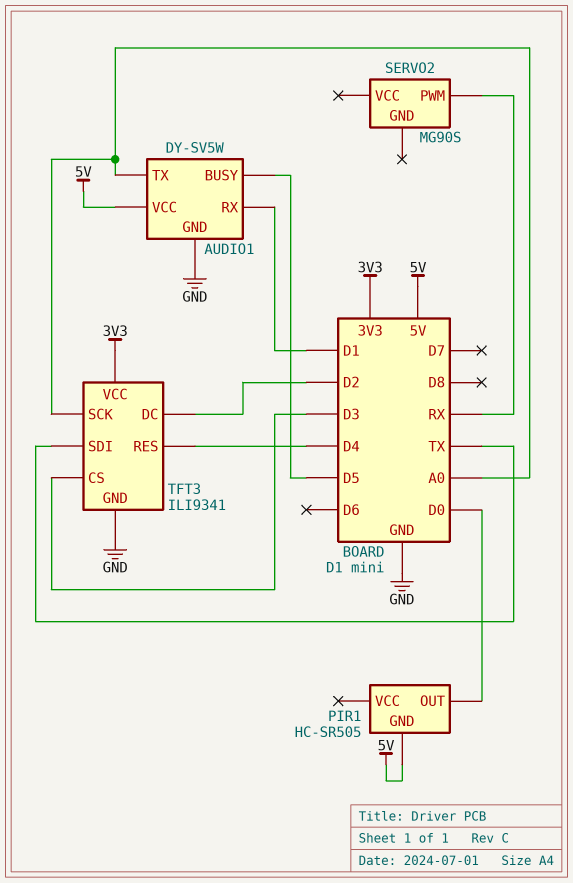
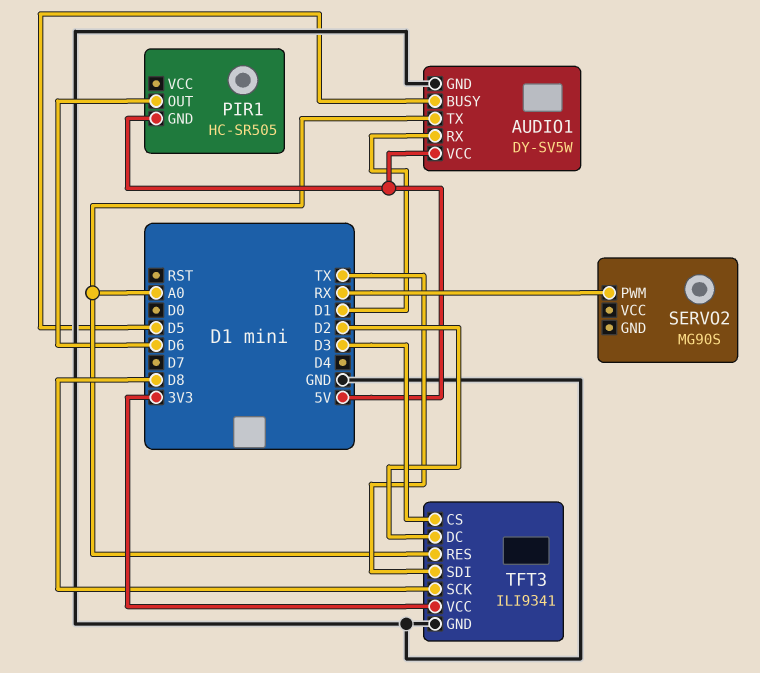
PIR1 pin OUT: D0 -> D6
TFT3 pin RES: D4 -> A0
TFT3 pin SCK: A0 -> D8

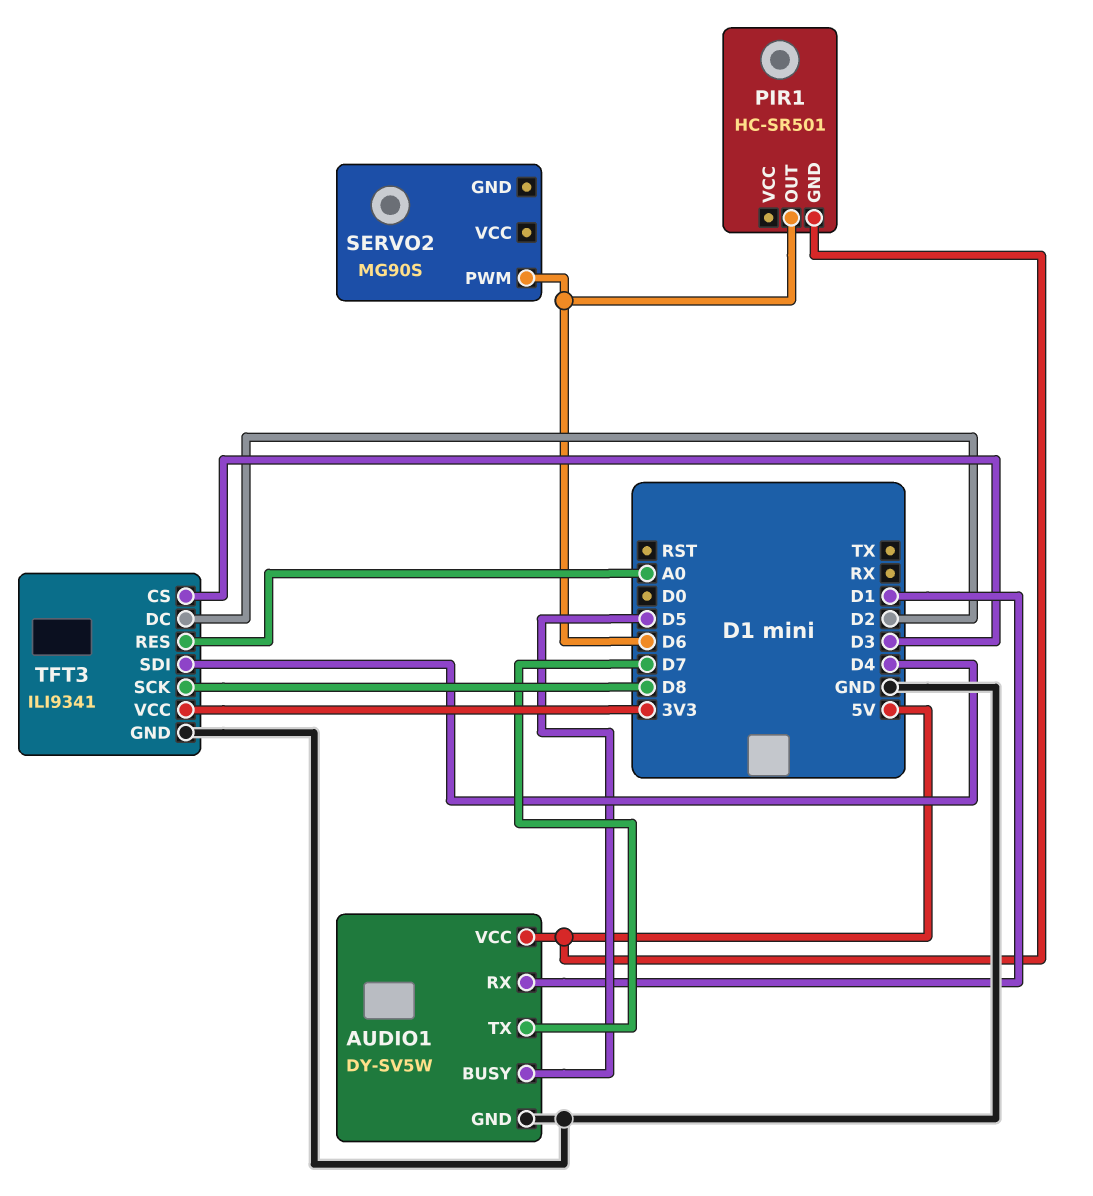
AUDIO1 pin TX: A0 -> D7
PIR1: HC-SR505 -> HC-SR501
SERVO2 pin PWM: RX -> D6
TFT3 pin SDI: TX -> D4

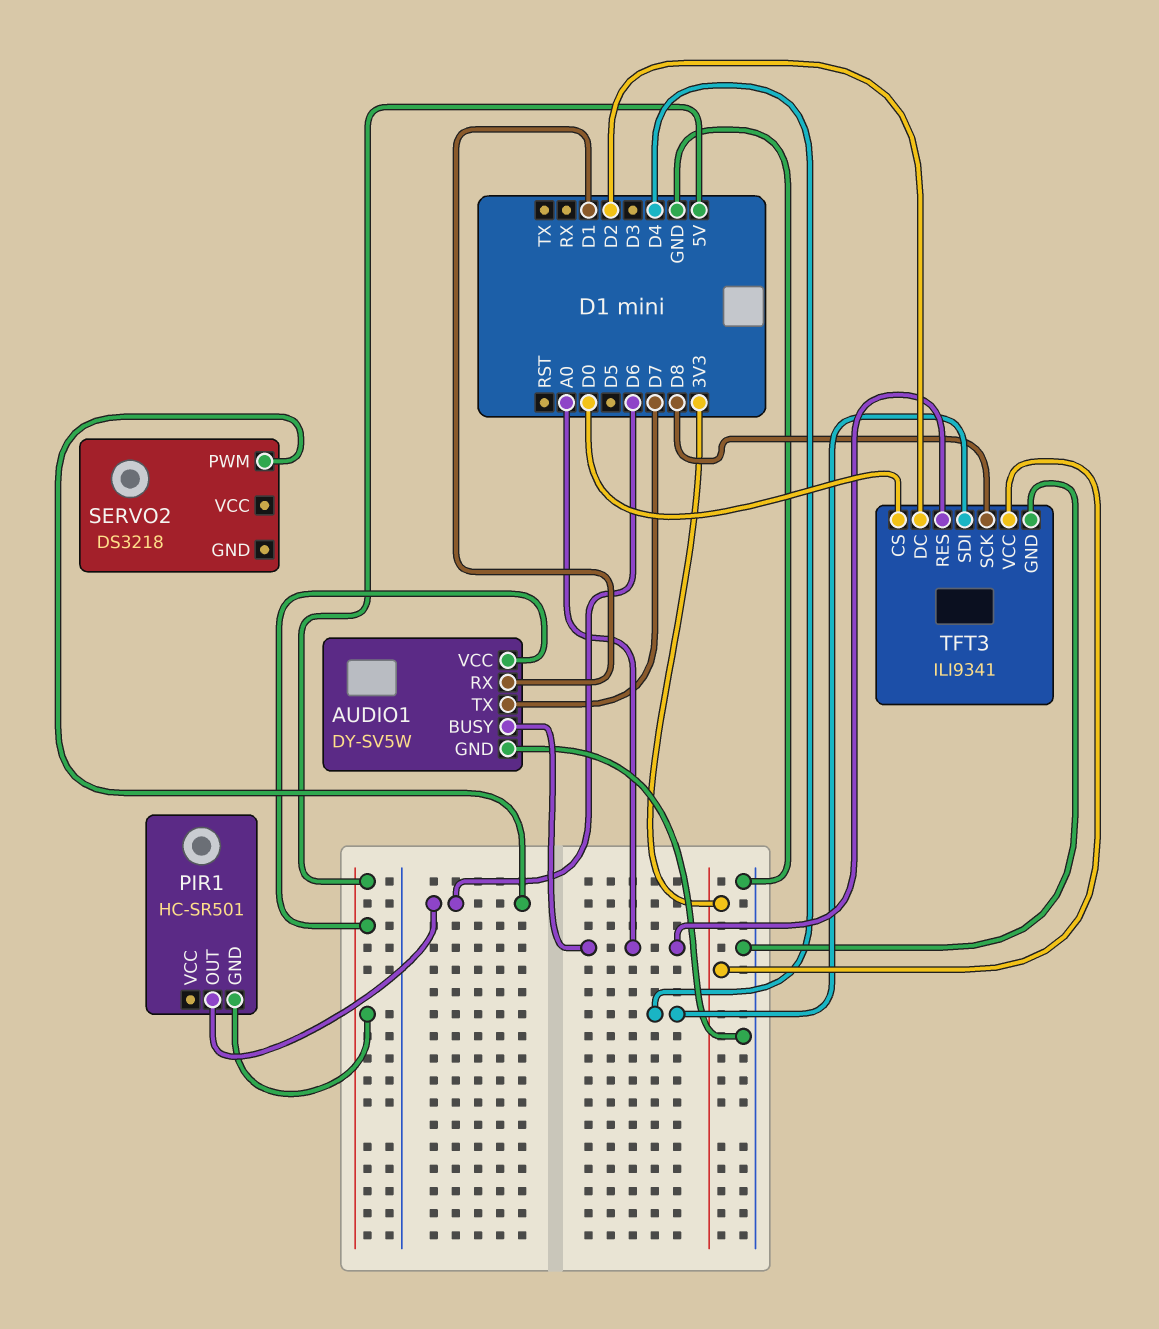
AUDIO1 pin BUSY: D5 -> A0
SERVO2: MG90S -> DS3218
TFT3 pin CS: D3 -> D0

